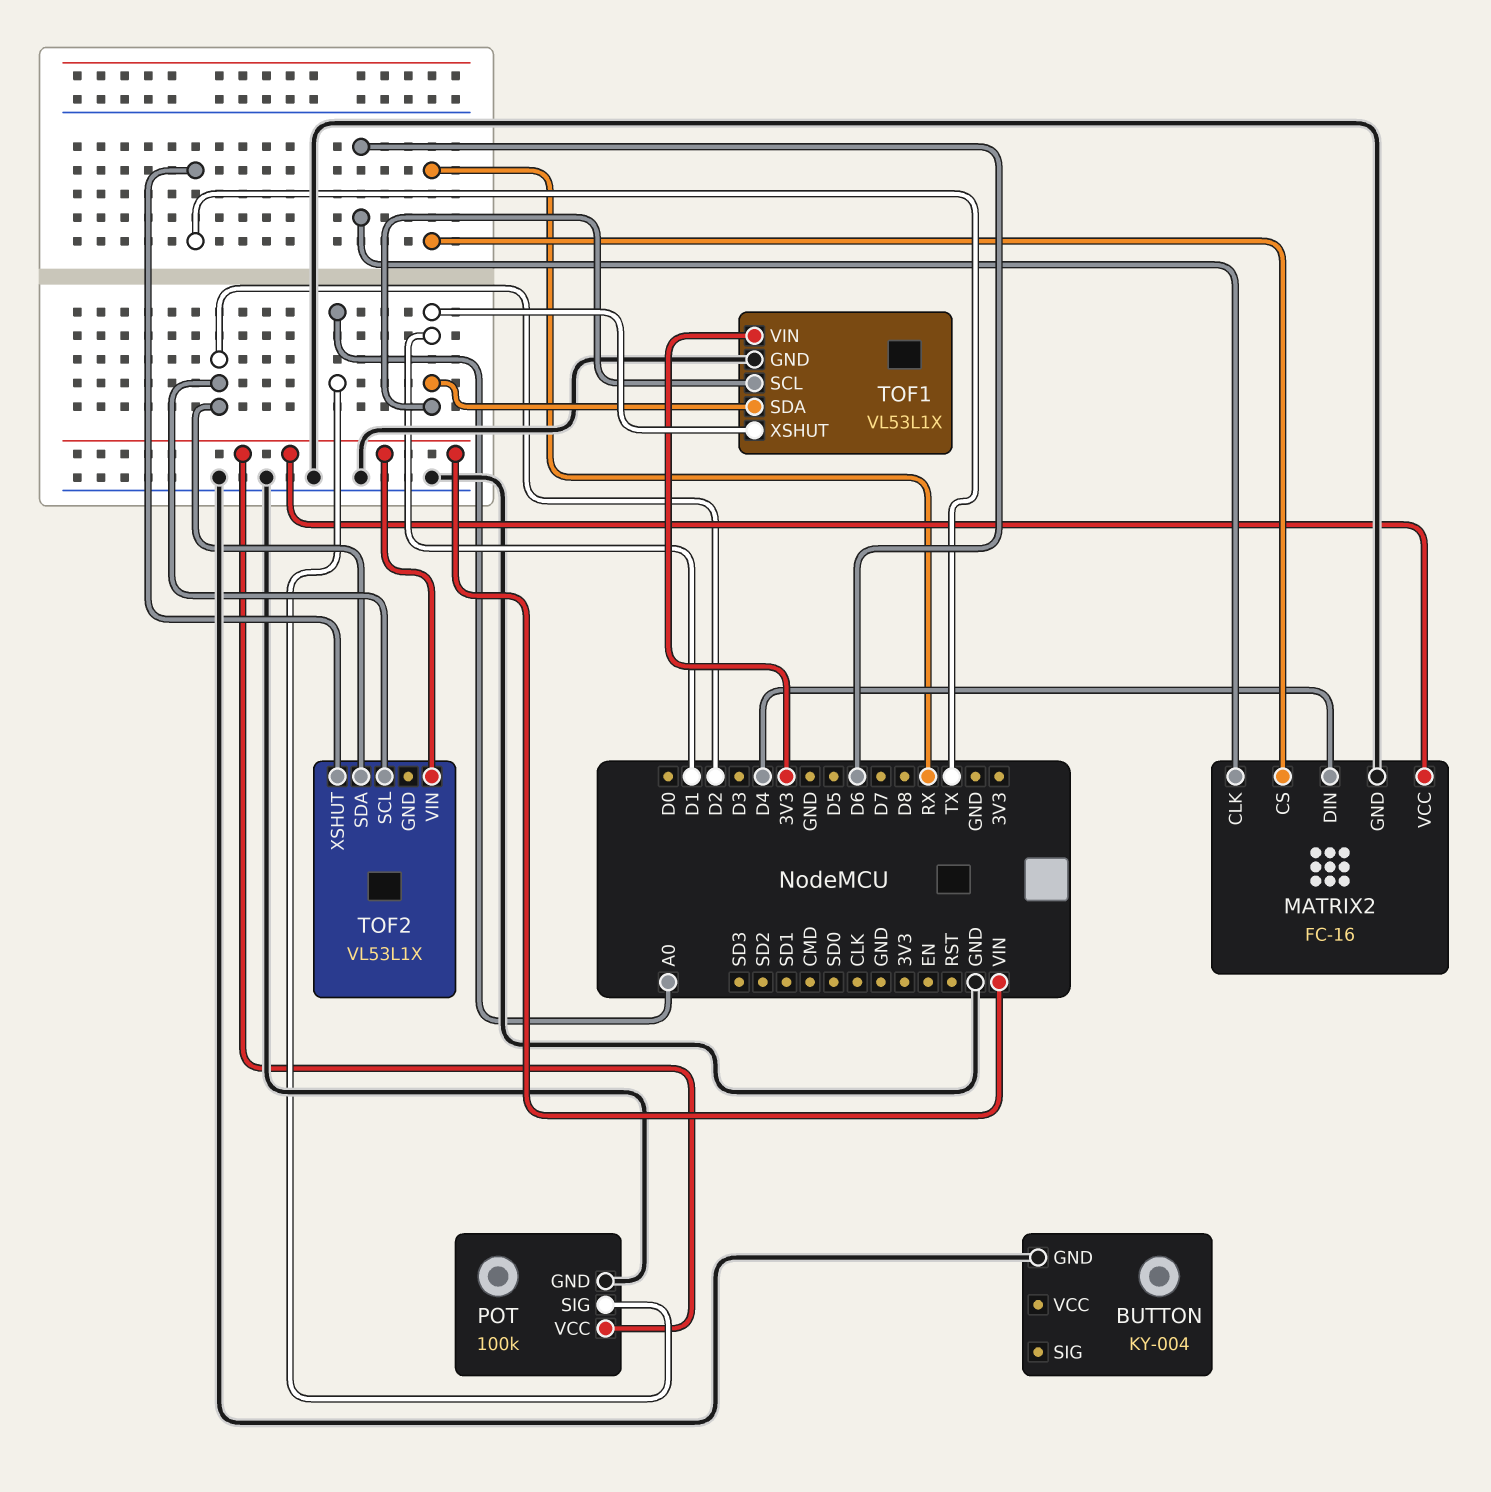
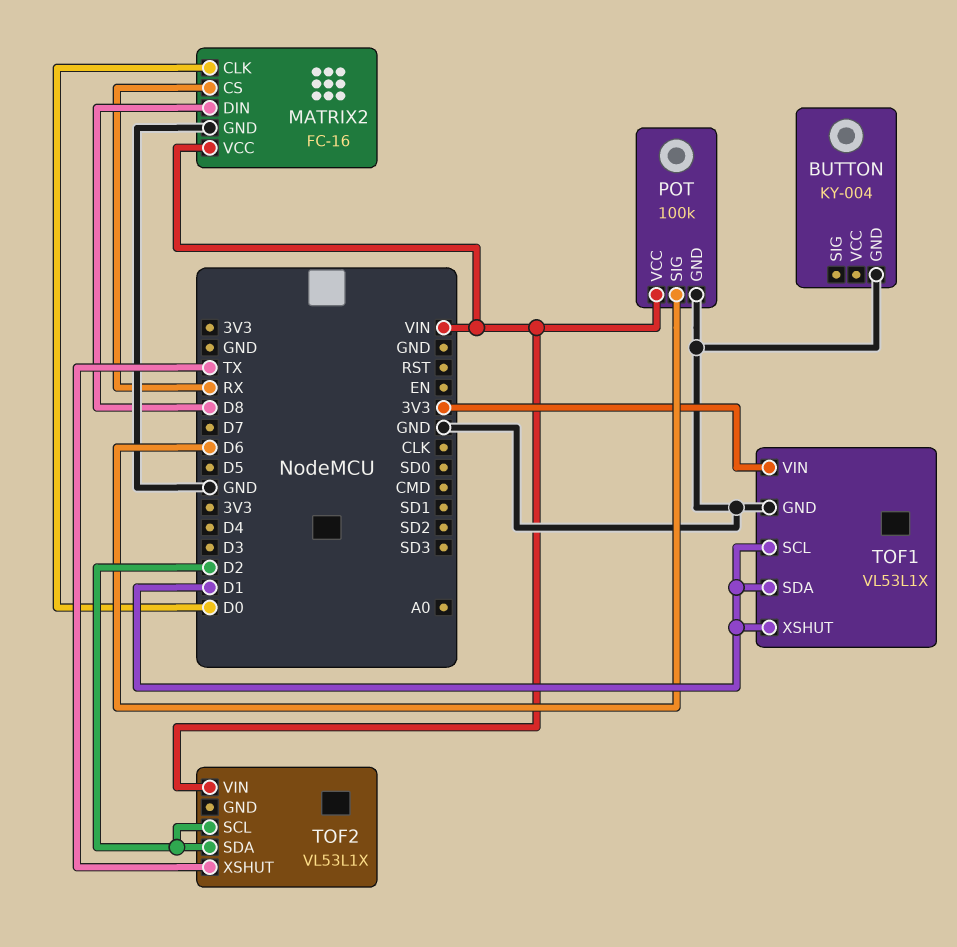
MATRIX2 pin CLK: D6 -> D0
MATRIX2 pin DIN: D4 -> D8
POT pin SIG: A0 -> D6

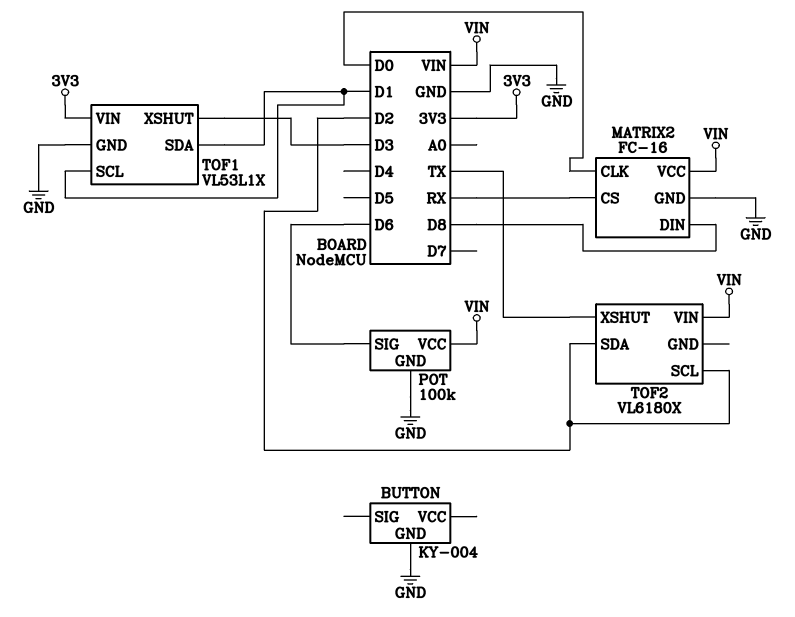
TOF1 pin XSHUT: D1 -> D3
TOF2: VL53L1X -> VL6180X

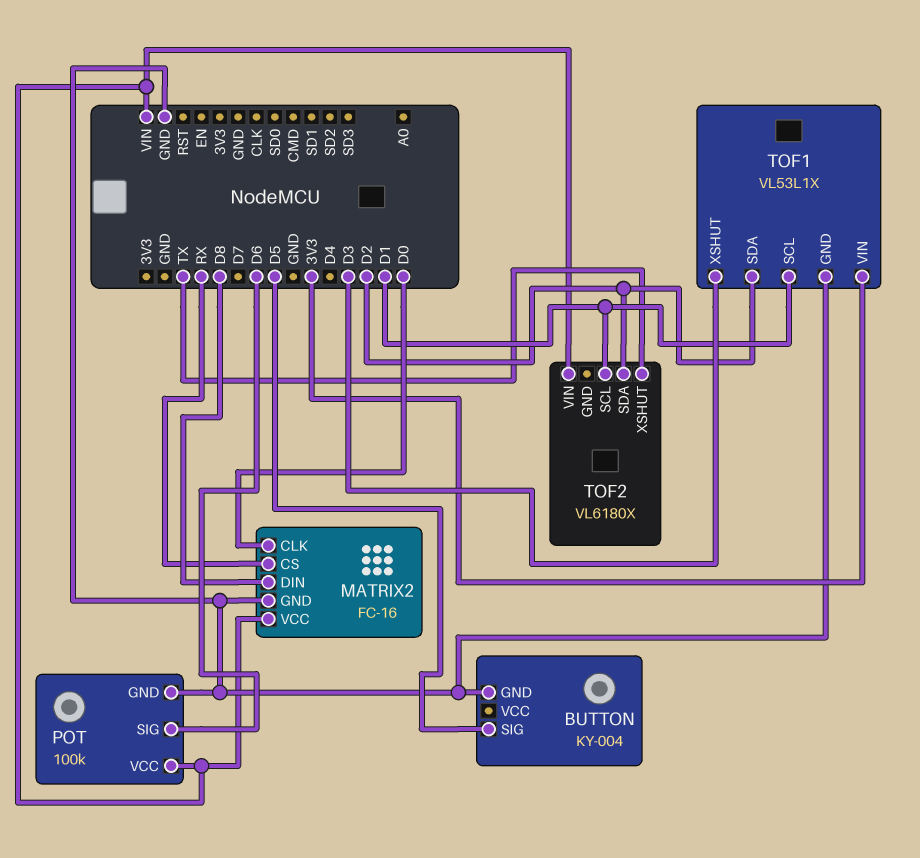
BUTTON pin SIG: none -> D5
TOF1 pin SDA: D1 -> D2
TOF2 pin SCL: D2 -> D1

